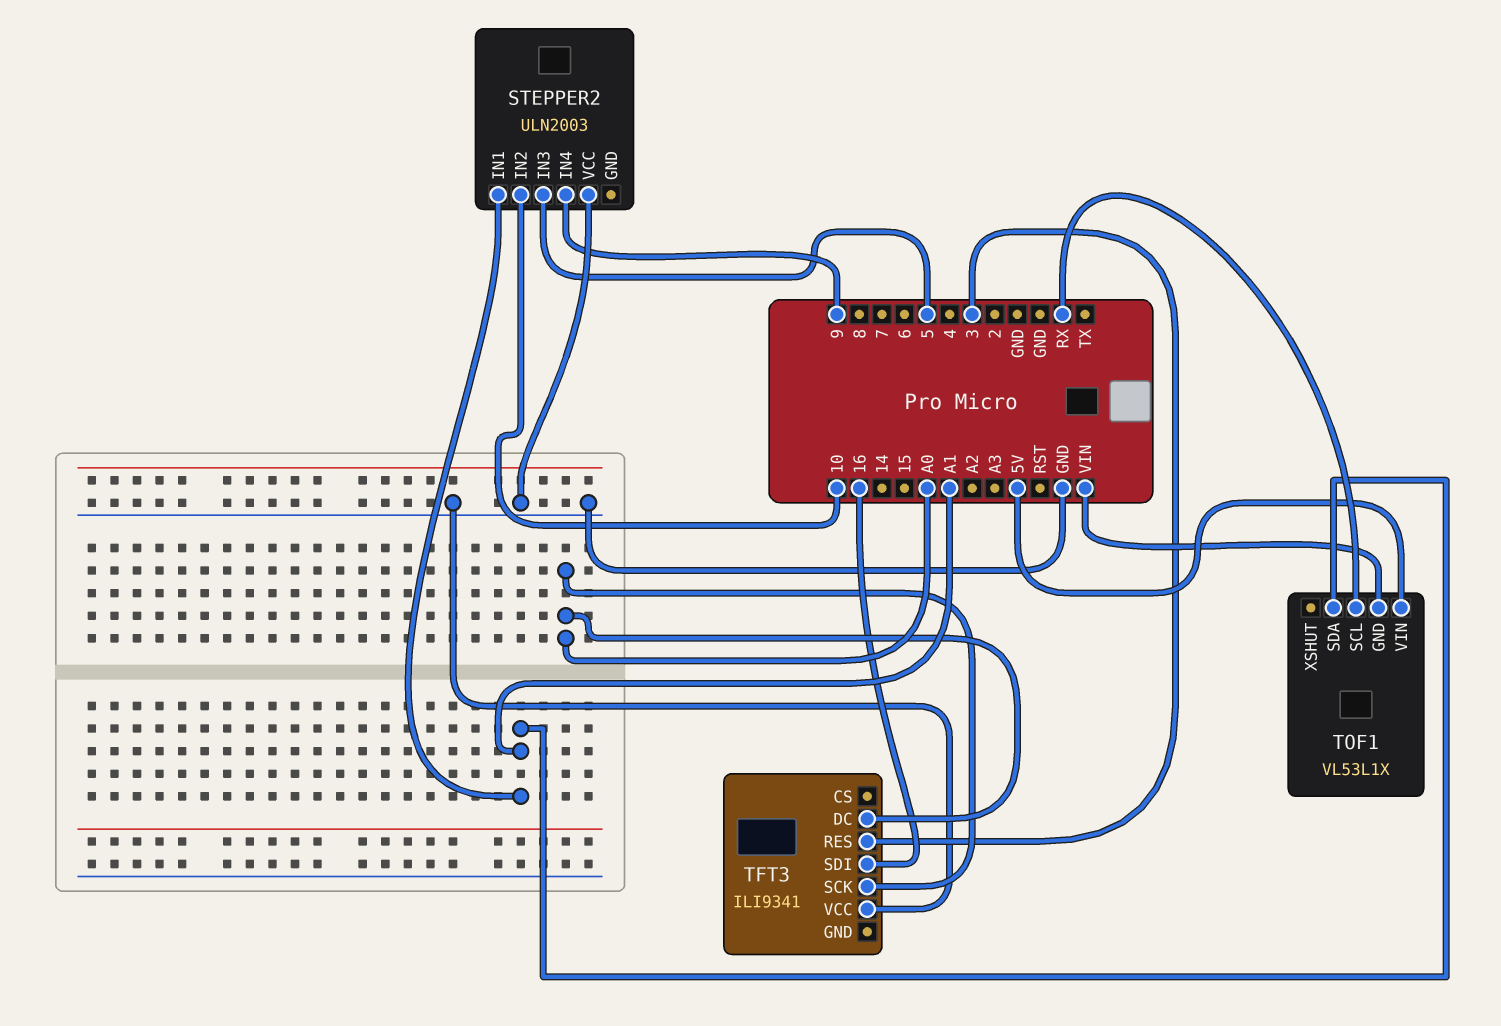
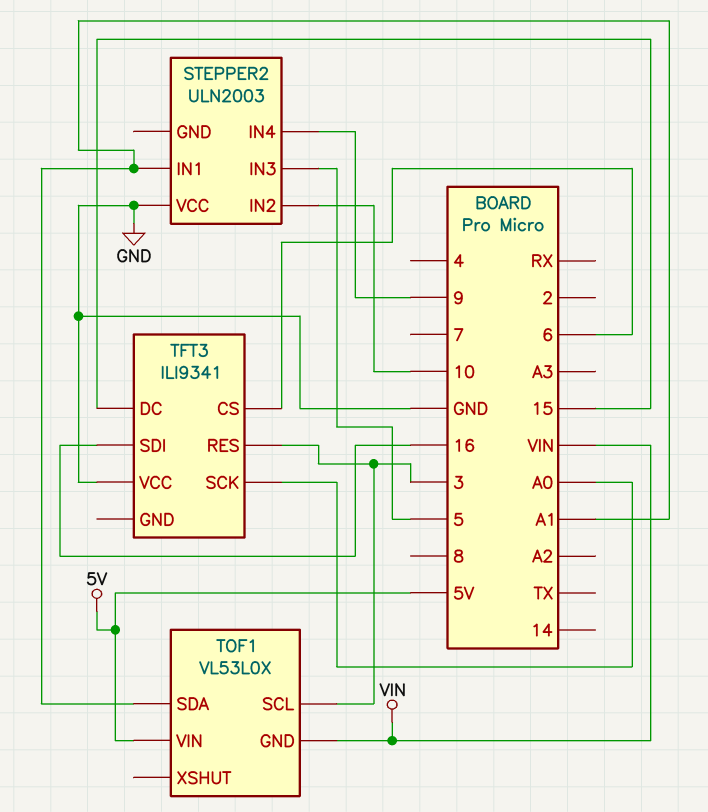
TFT3 pin CS: none -> 6
TFT3 pin DC: A0 -> 15
TOF1: VL53L1X -> VL53L0X
TOF1 pin SCL: RX -> 3

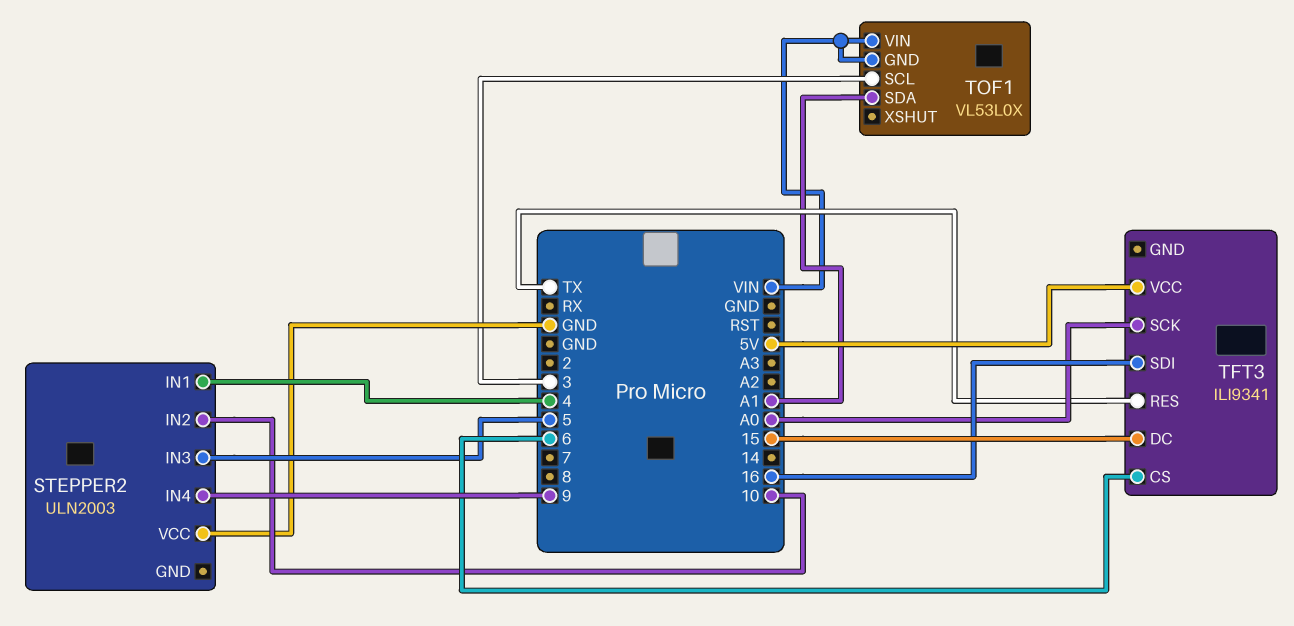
STEPPER2 pin IN1: A1 -> 4
TFT3 pin RES: 3 -> TX
TFT3 pin VCC: GND -> 5V
TOF1 pin VIN: 5V -> VIN

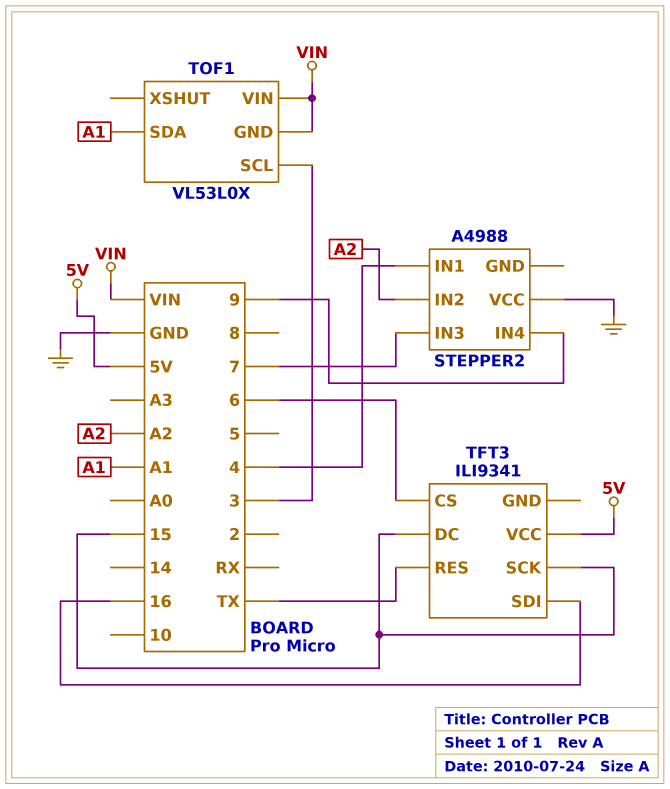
STEPPER2: ULN2003 -> A4988
STEPPER2 pin IN2: 10 -> A2
STEPPER2 pin IN3: 5 -> 7
TFT3 pin SCK: A0 -> 15

